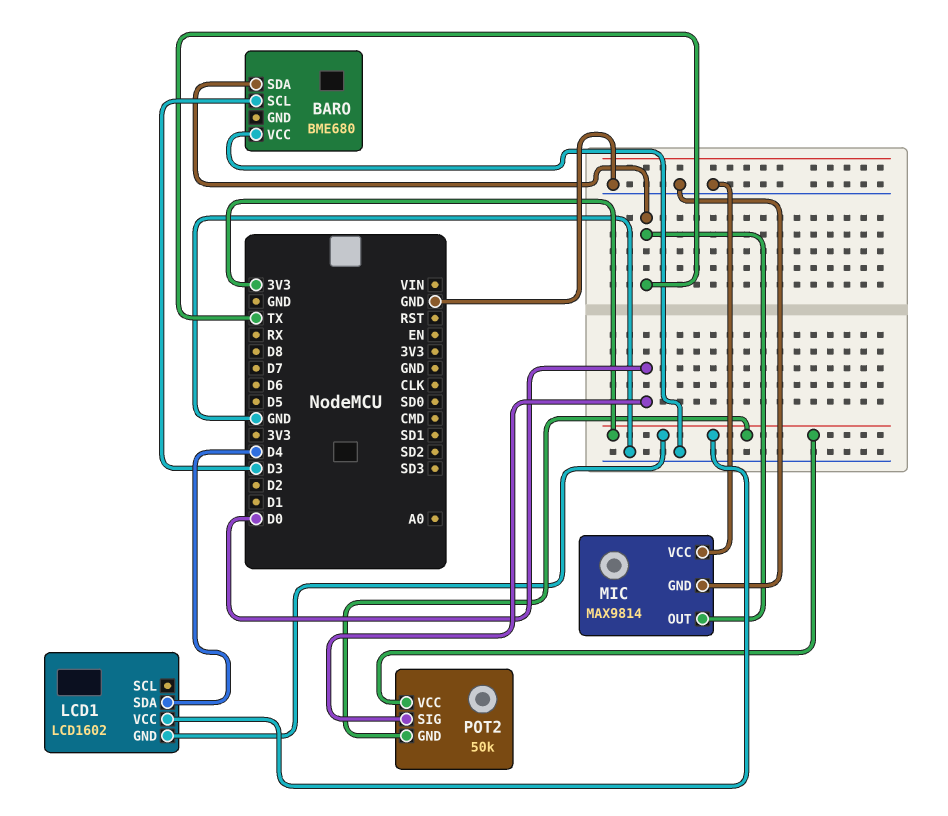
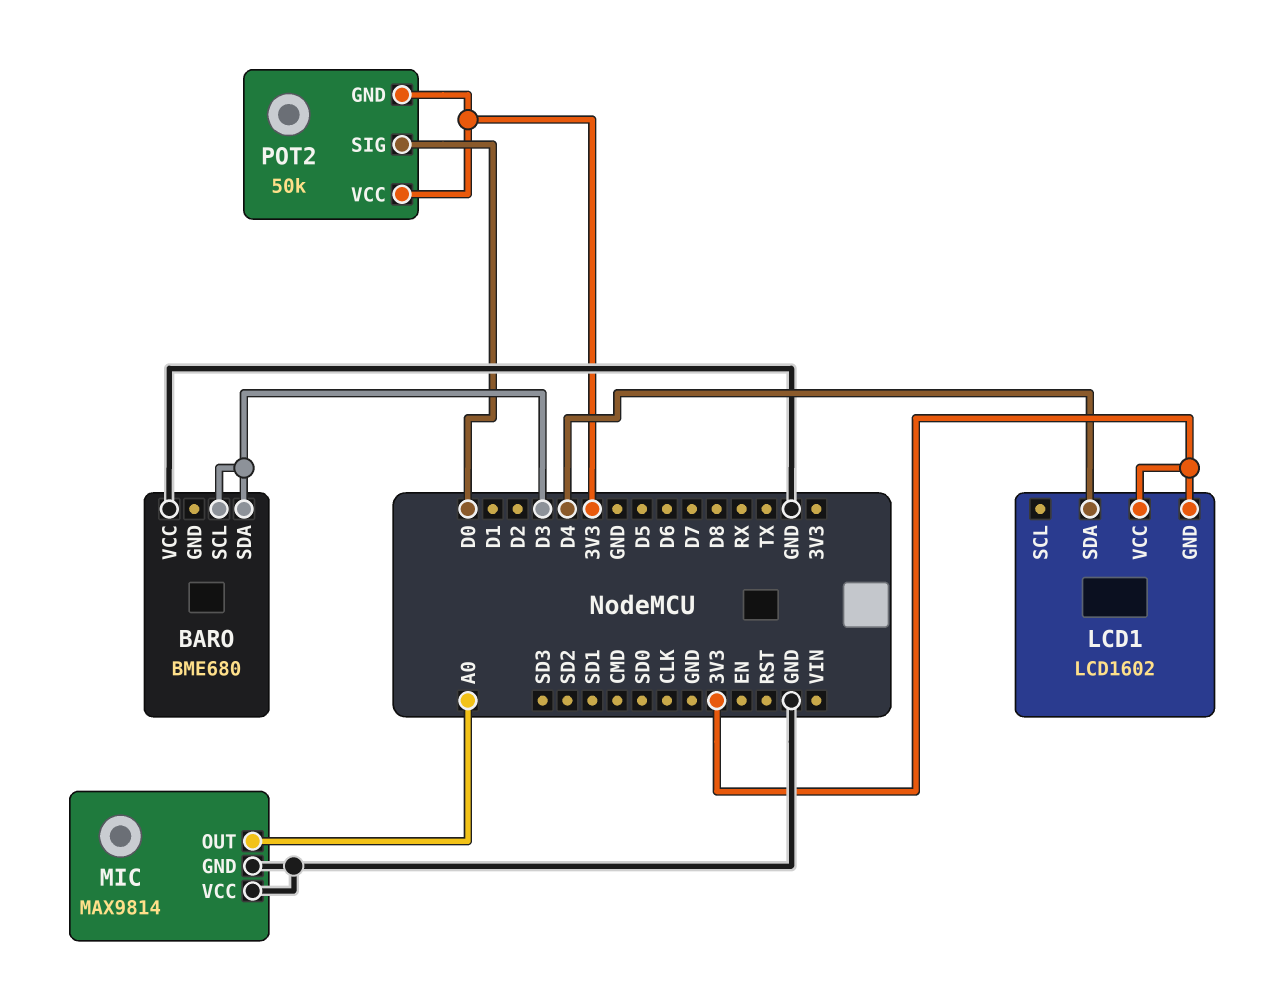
BARO pin SDA: TX -> D3
MIC pin OUT: TX -> A0

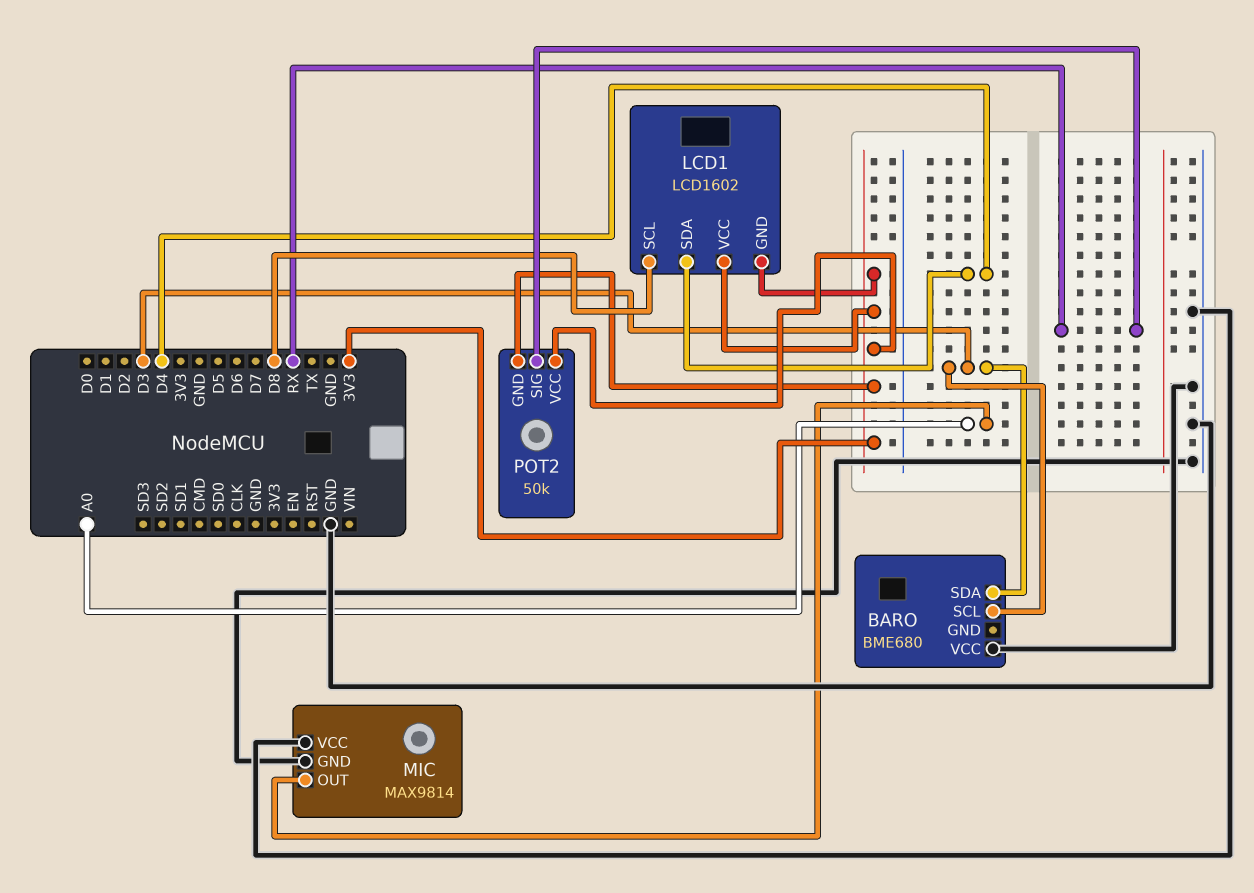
LCD1 pin SCL: none -> D8
POT2 pin SIG: D0 -> RX

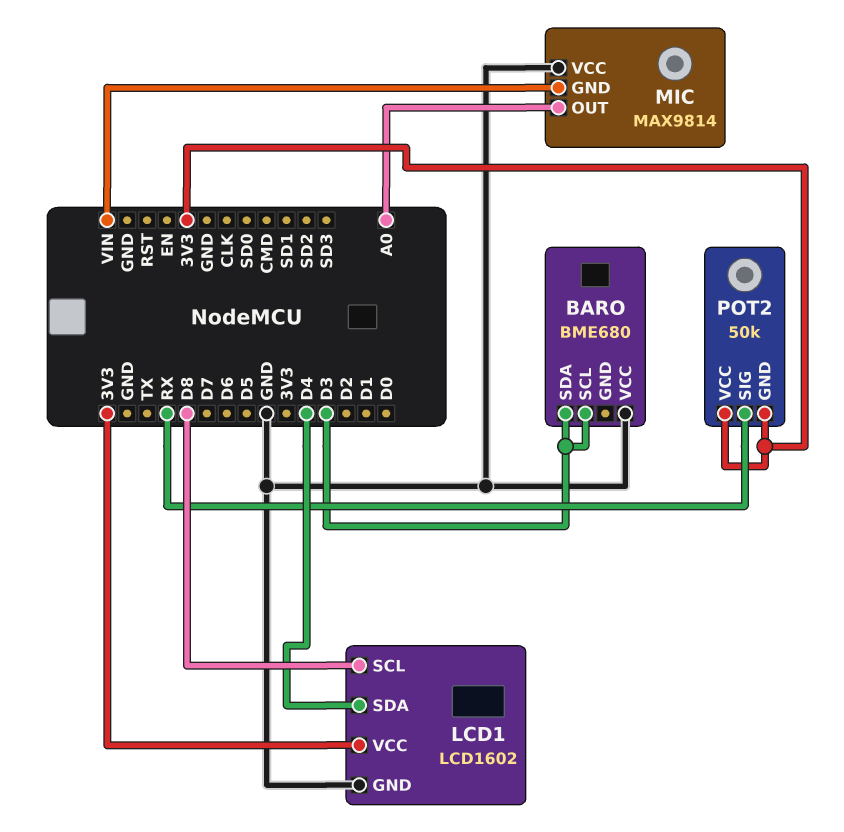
LCD1 pin GND: 3V3 -> GND
MIC pin GND: GND -> VIN

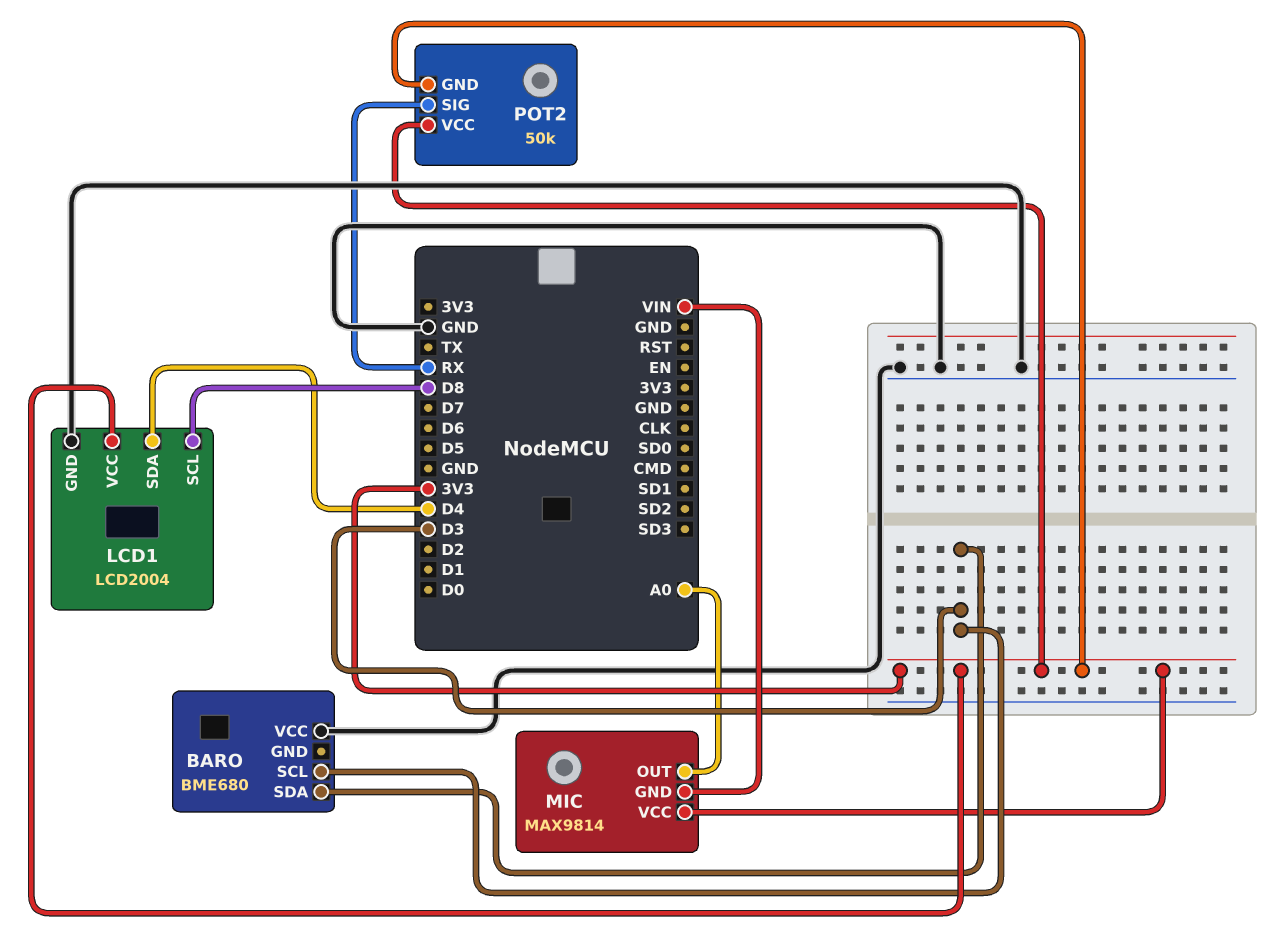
LCD1: LCD1602 -> LCD2004
MIC pin VCC: GND -> 3V3

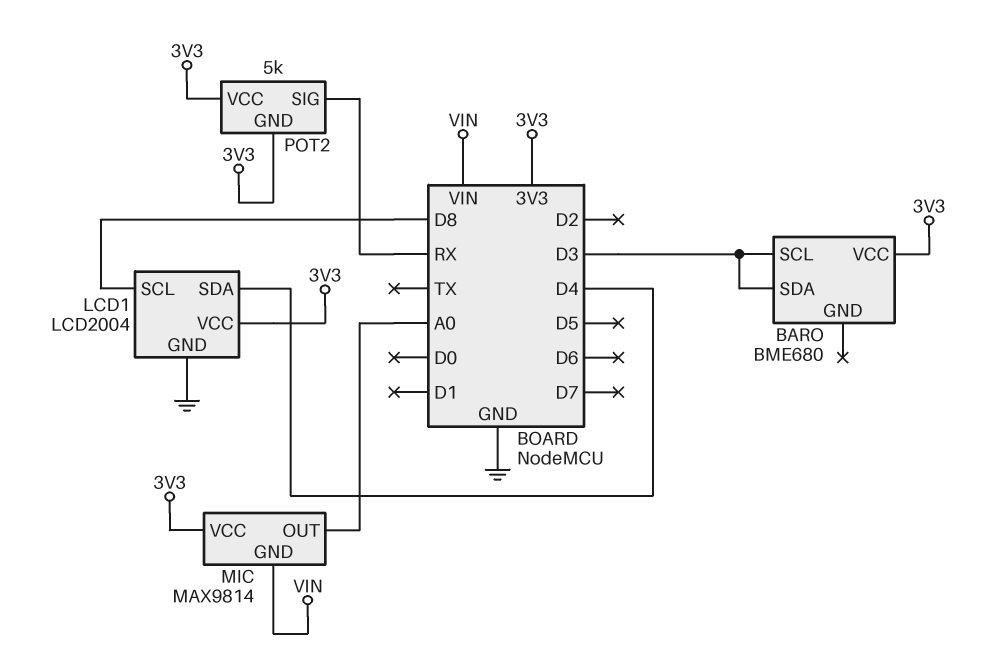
BARO pin VCC: GND -> 3V3
POT2: 50k -> 5k

